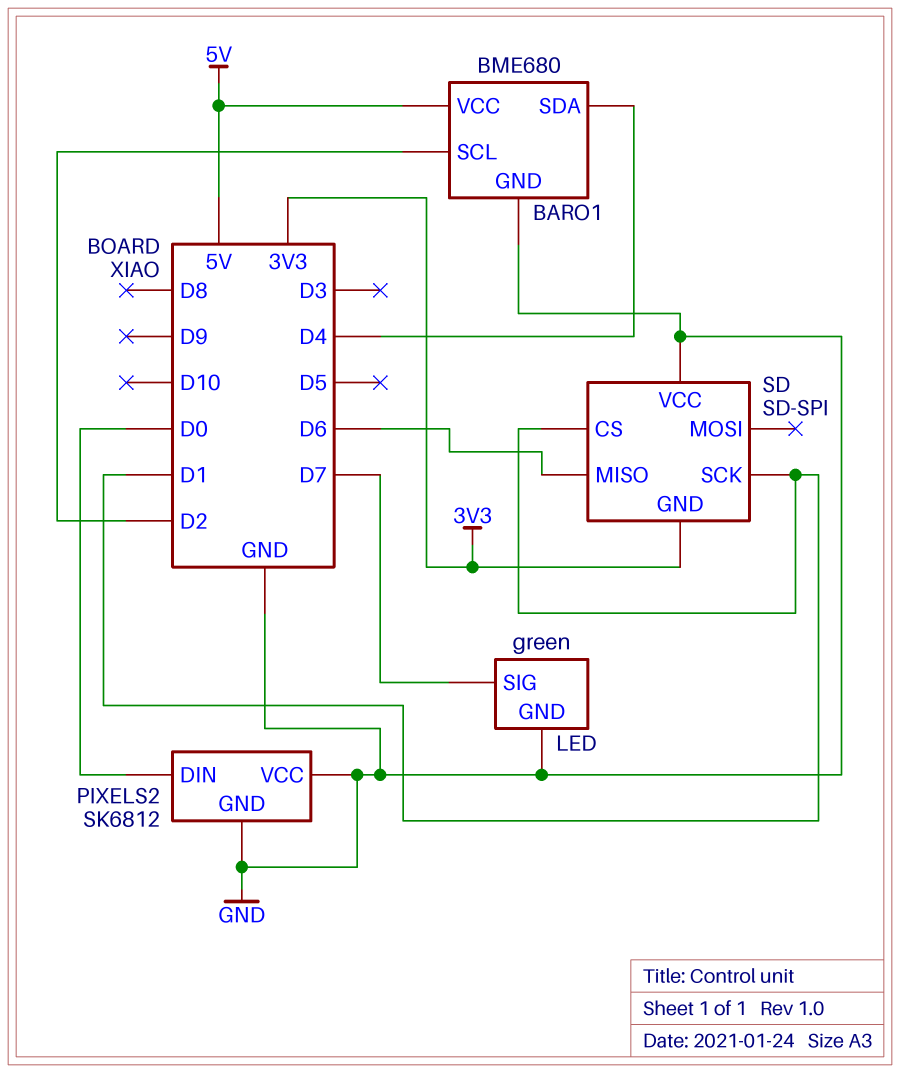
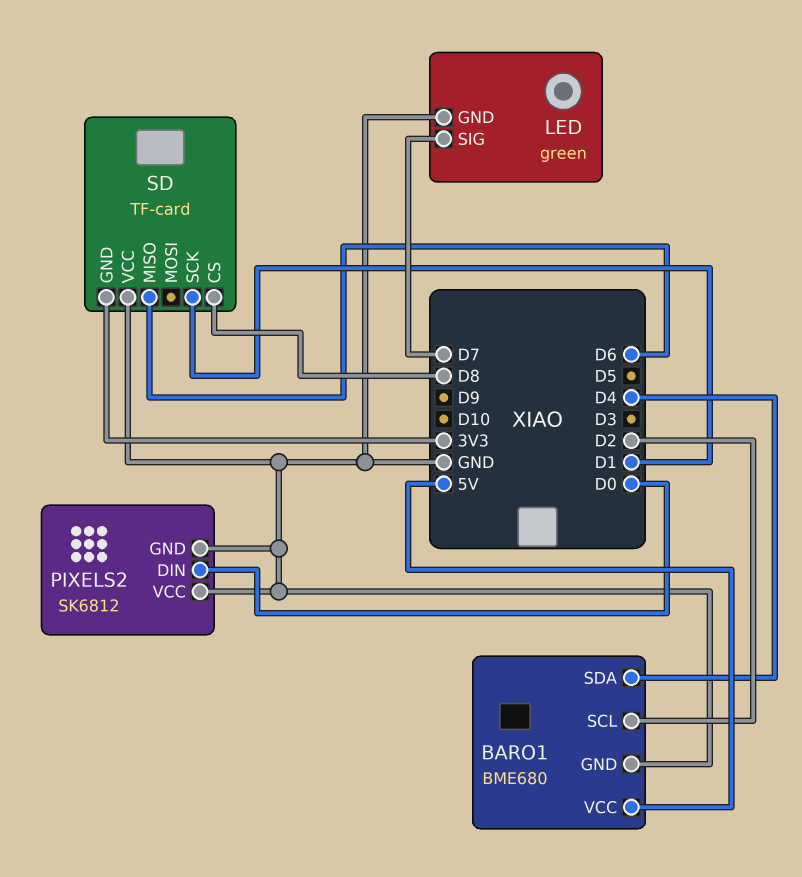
SD: SD-SPI -> TF-card
SD pin CS: D1 -> D8

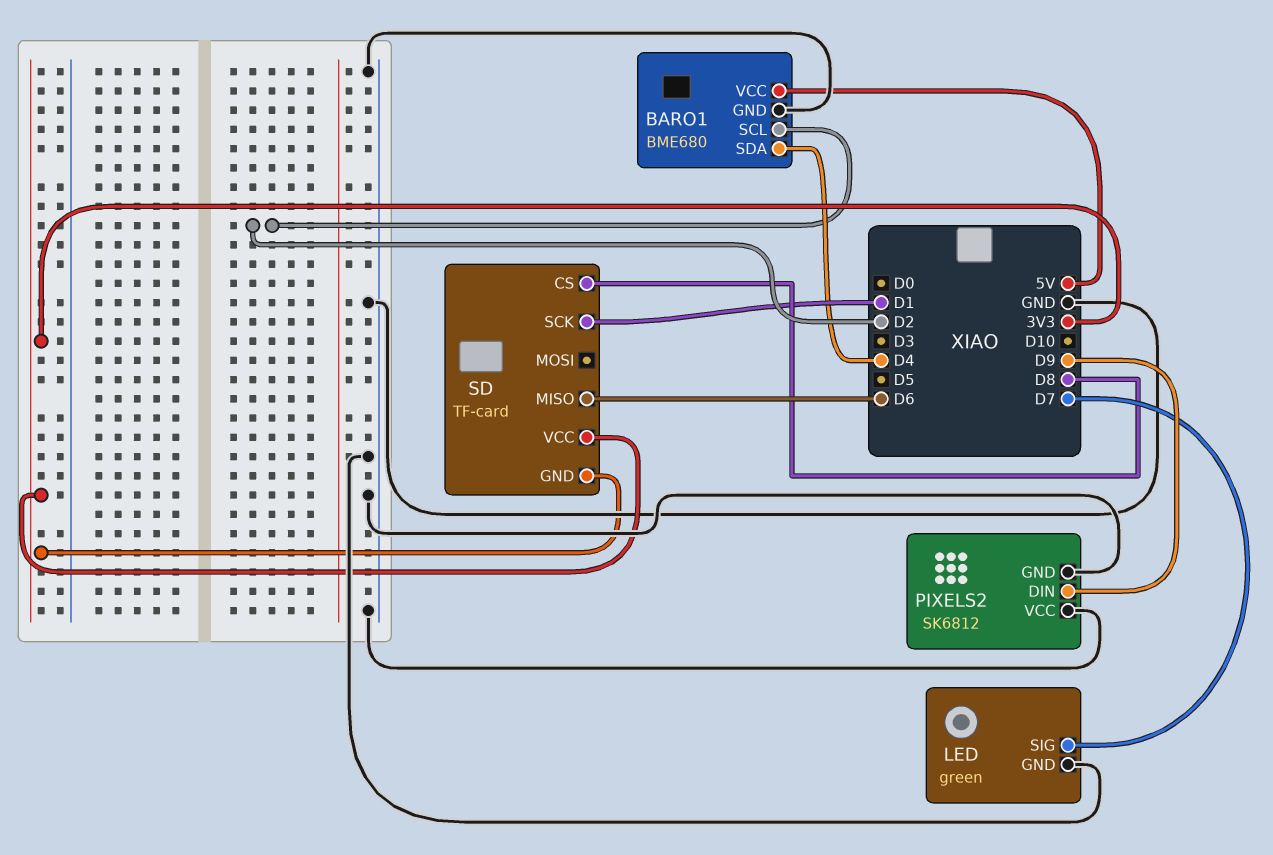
PIXELS2 pin DIN: D0 -> D9
SD pin VCC: GND -> 3V3

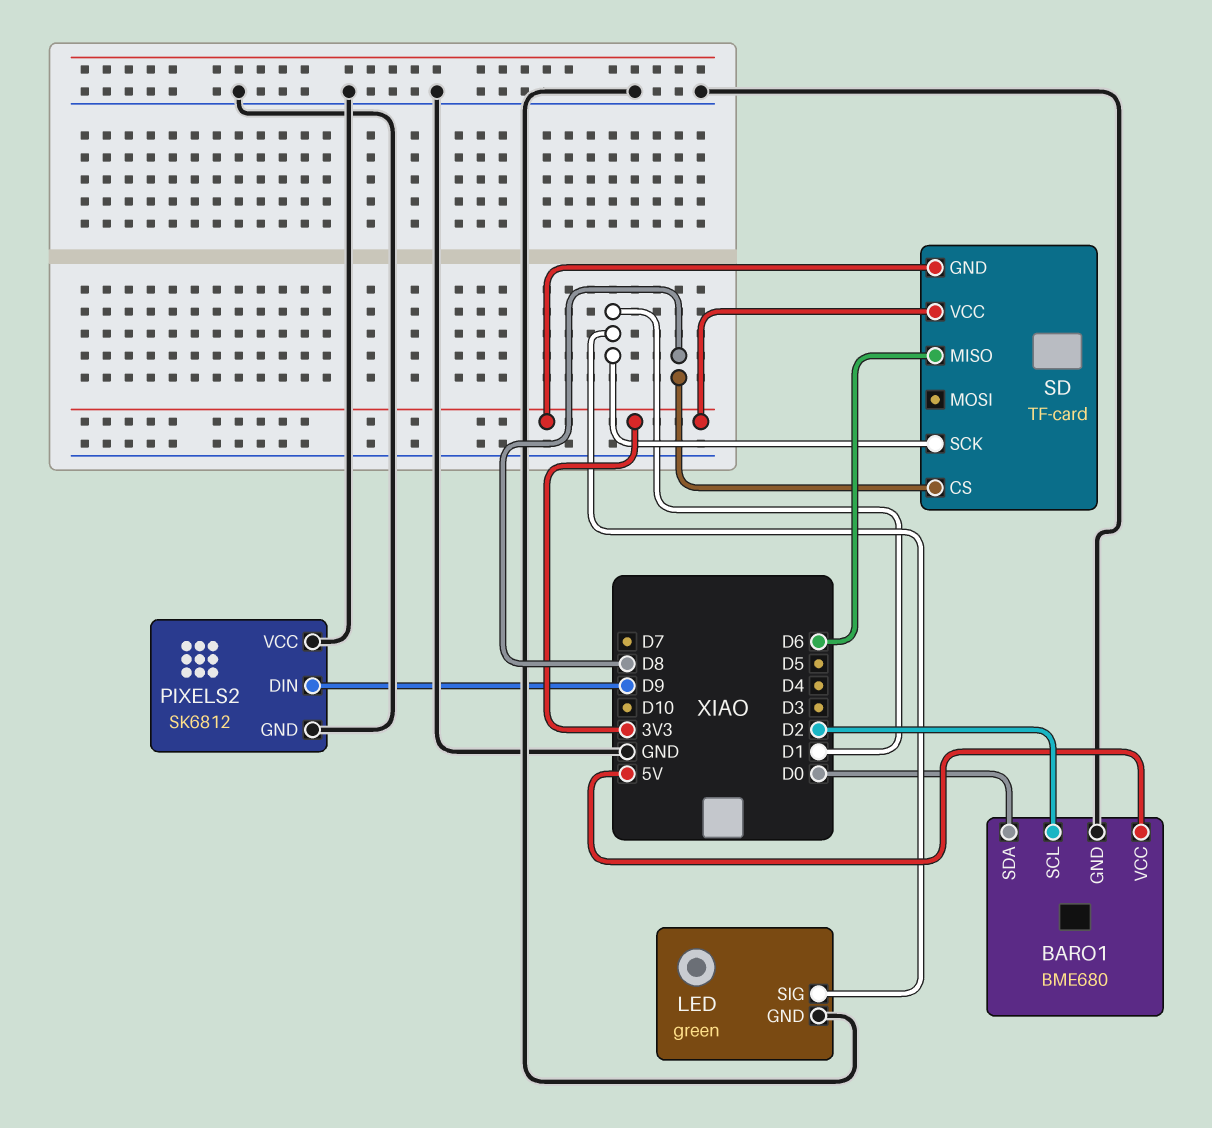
BARO1 pin SDA: D4 -> D0
LED pin SIG: D7 -> D1

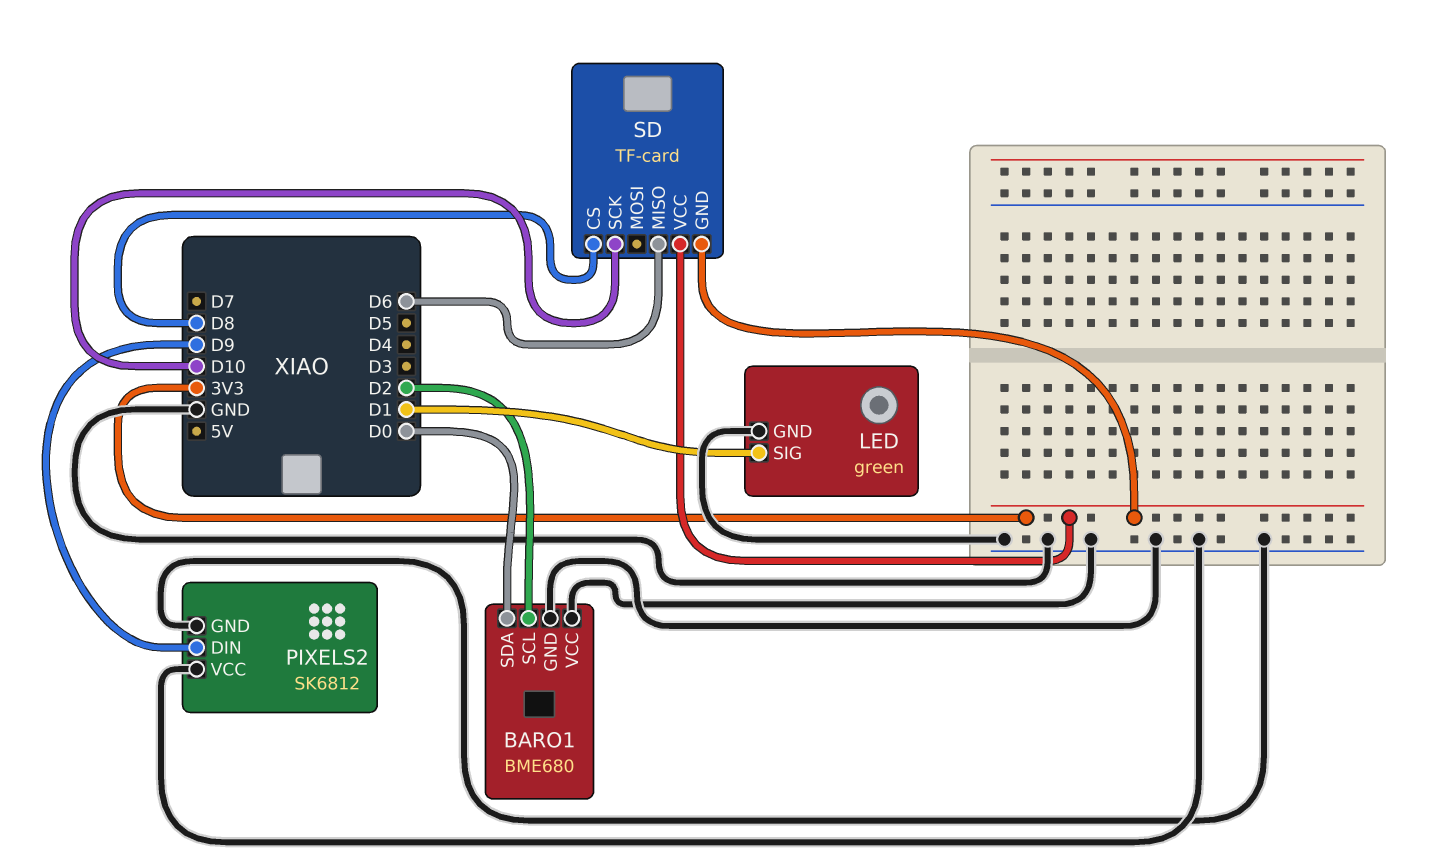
BARO1 pin VCC: 5V -> GND
SD pin SCK: D1 -> D10

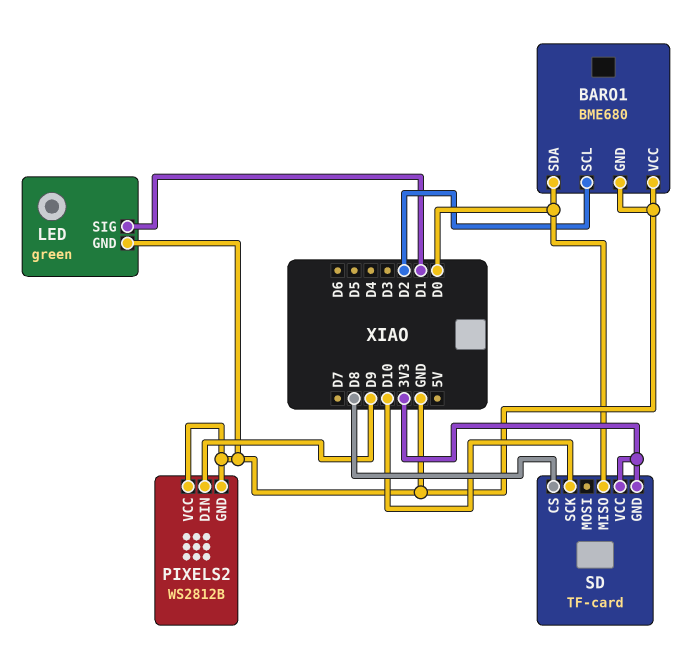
PIXELS2: SK6812 -> WS2812B
SD pin MISO: D6 -> D0

